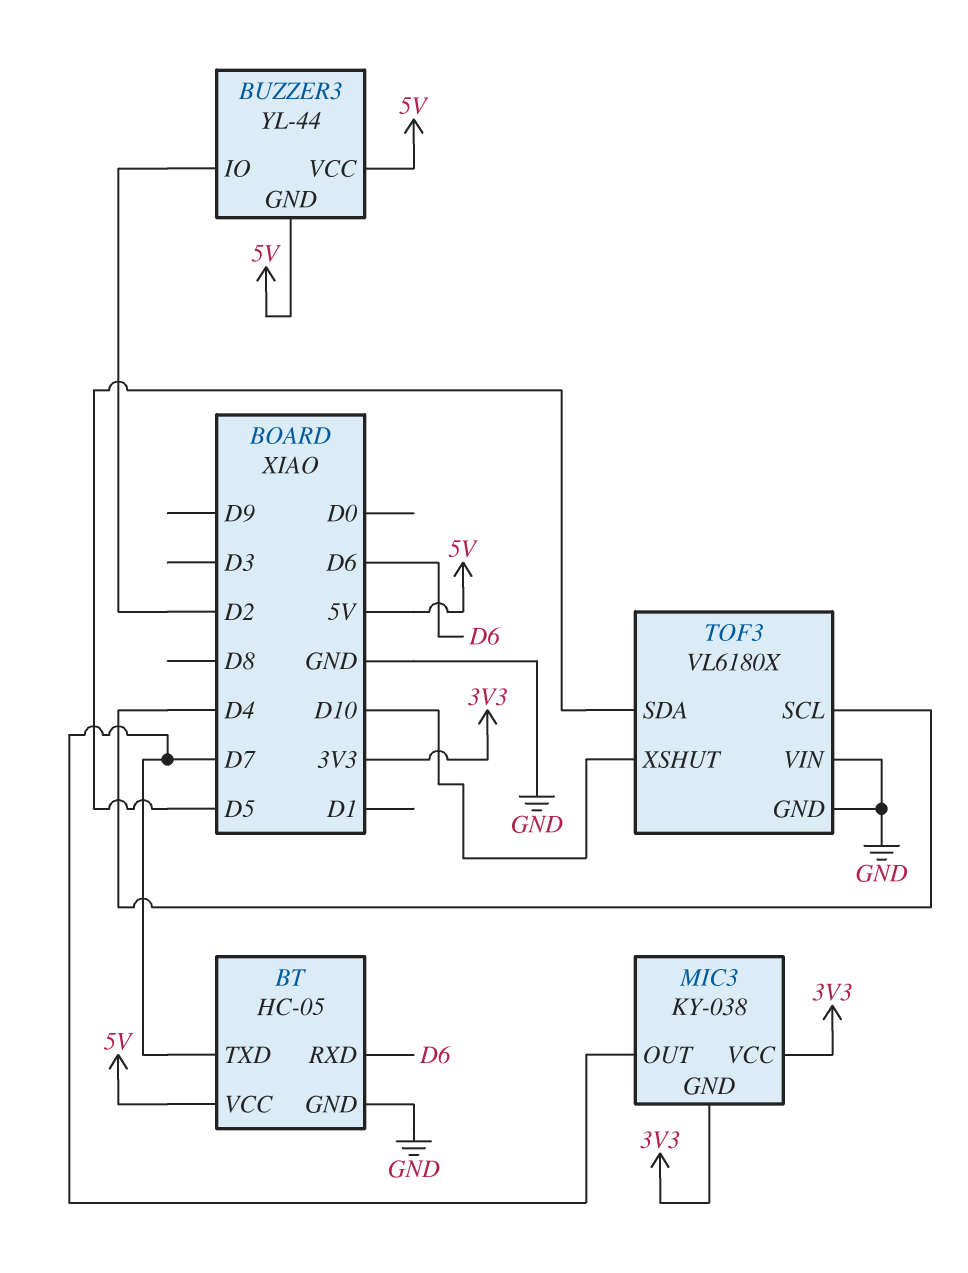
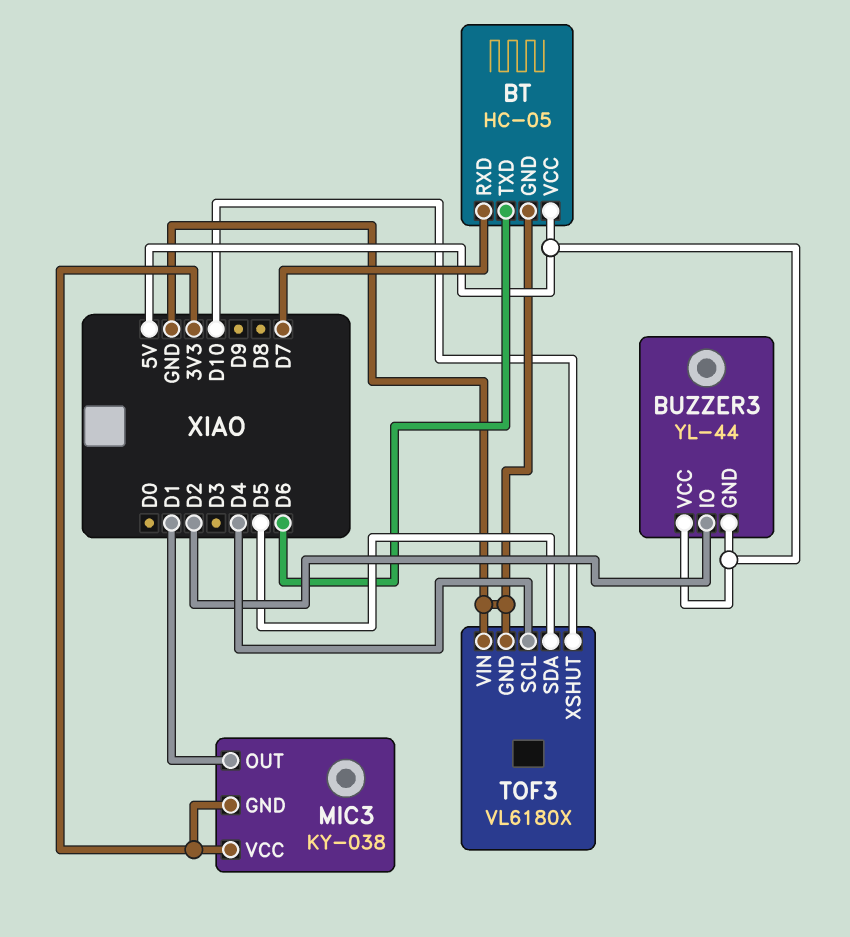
BT pin RXD: D6 -> D7
BT pin TXD: D7 -> D6
MIC3 pin OUT: D7 -> D1

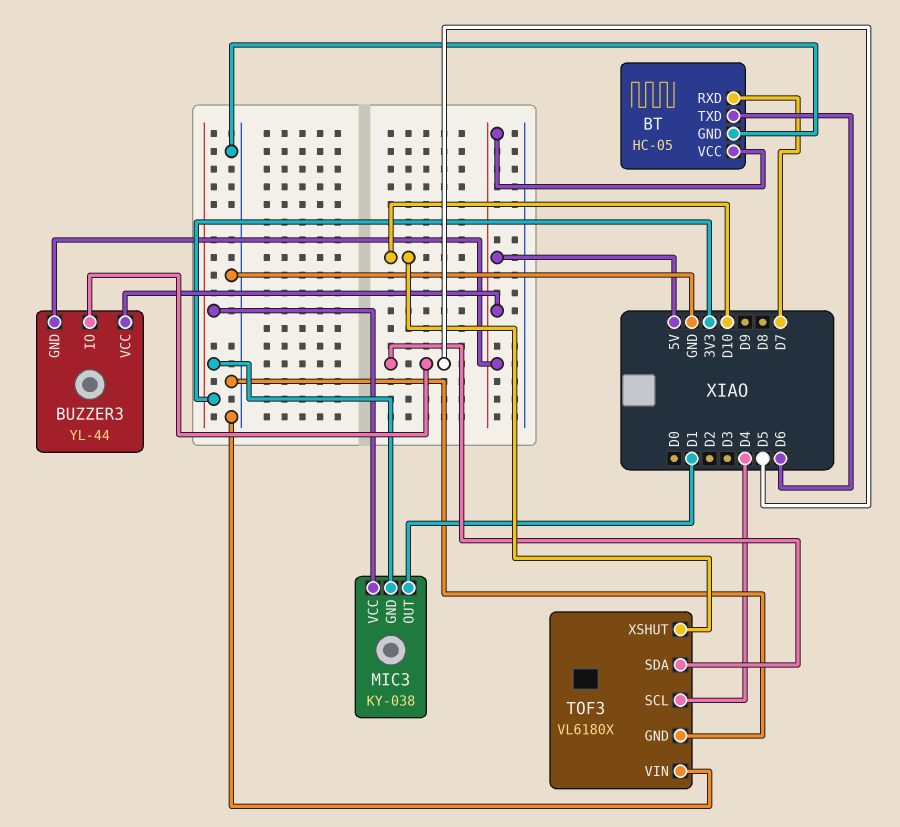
BUZZER3 pin IO: D2 -> D5

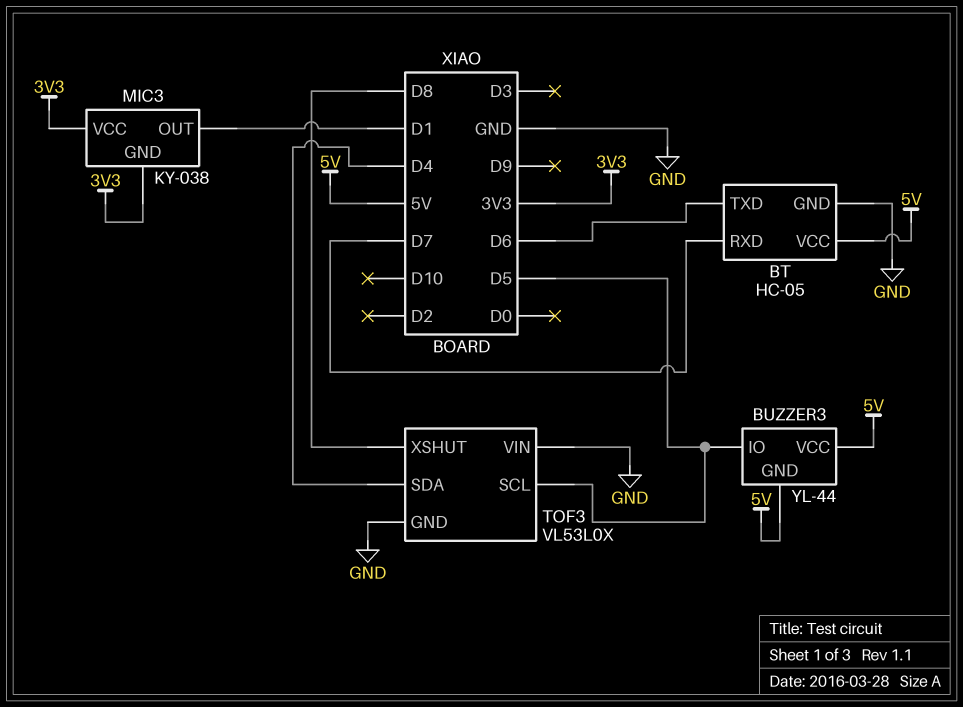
TOF3: VL6180X -> VL53L0X
TOF3 pin SCL: D4 -> D5
TOF3 pin SDA: D5 -> D4
TOF3 pin XSHUT: D10 -> D8

